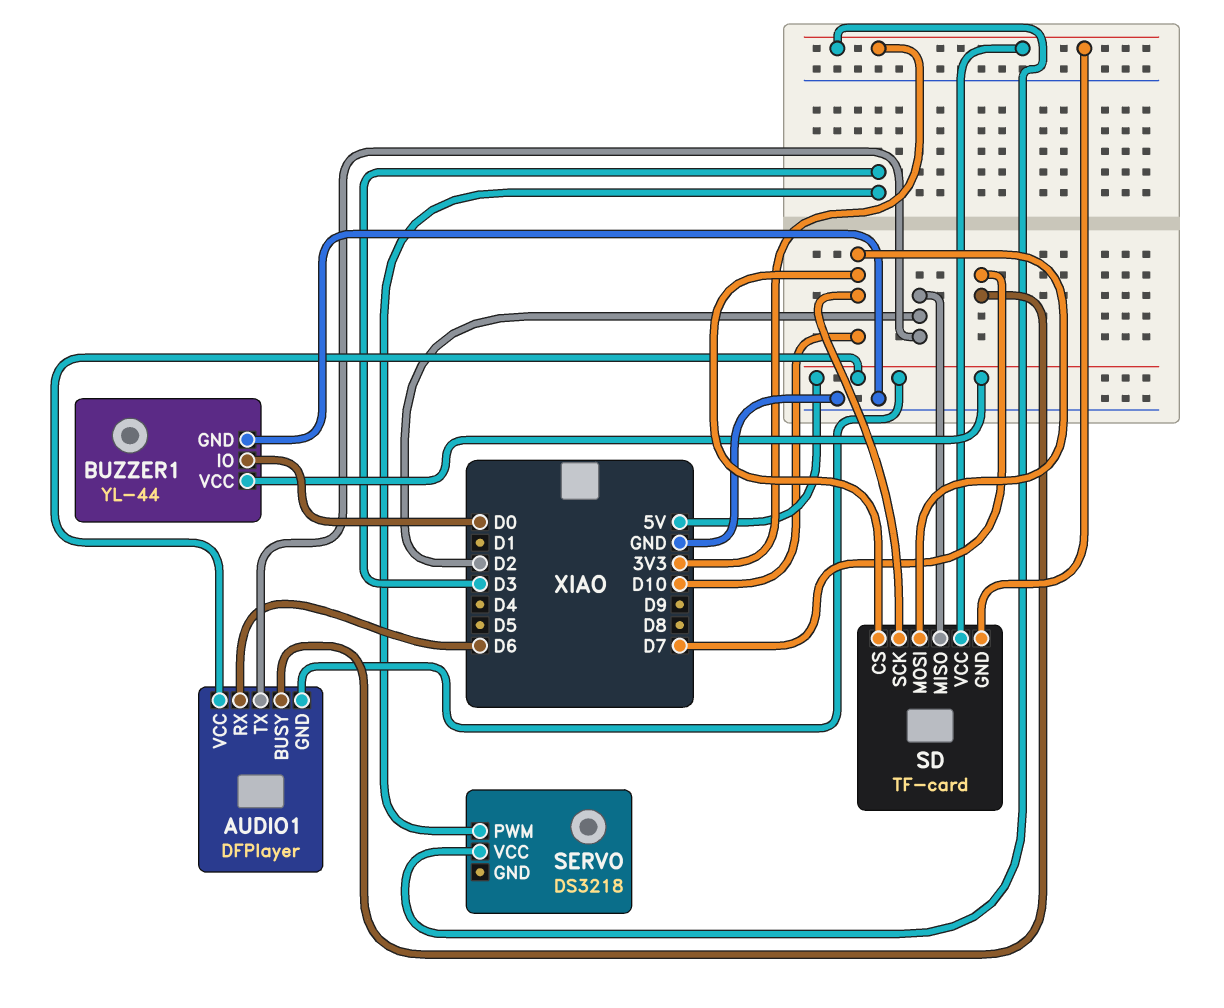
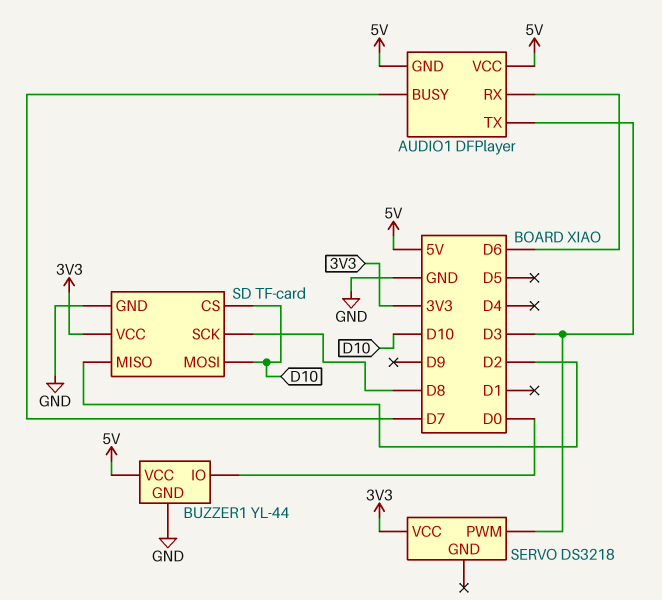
AUDIO1 pin TX: D2 -> D3
SD pin GND: 3V3 -> GND
SD pin SCK: D10 -> D8

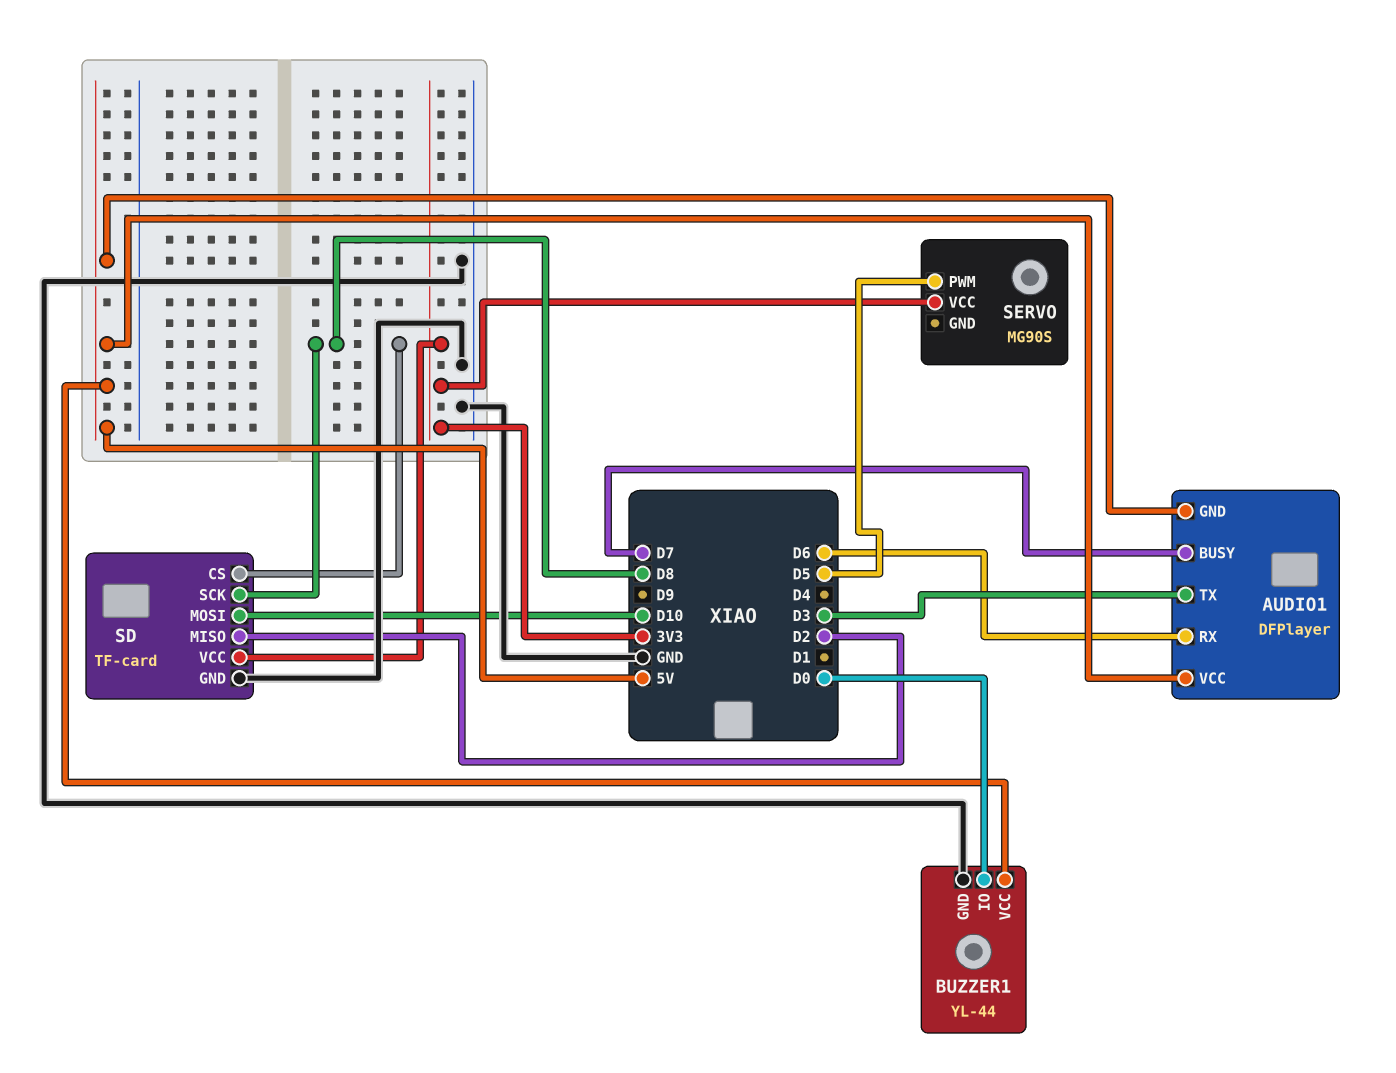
SD pin CS: D10 -> D8
SERVO: DS3218 -> MG90S
SERVO pin PWM: D3 -> D5

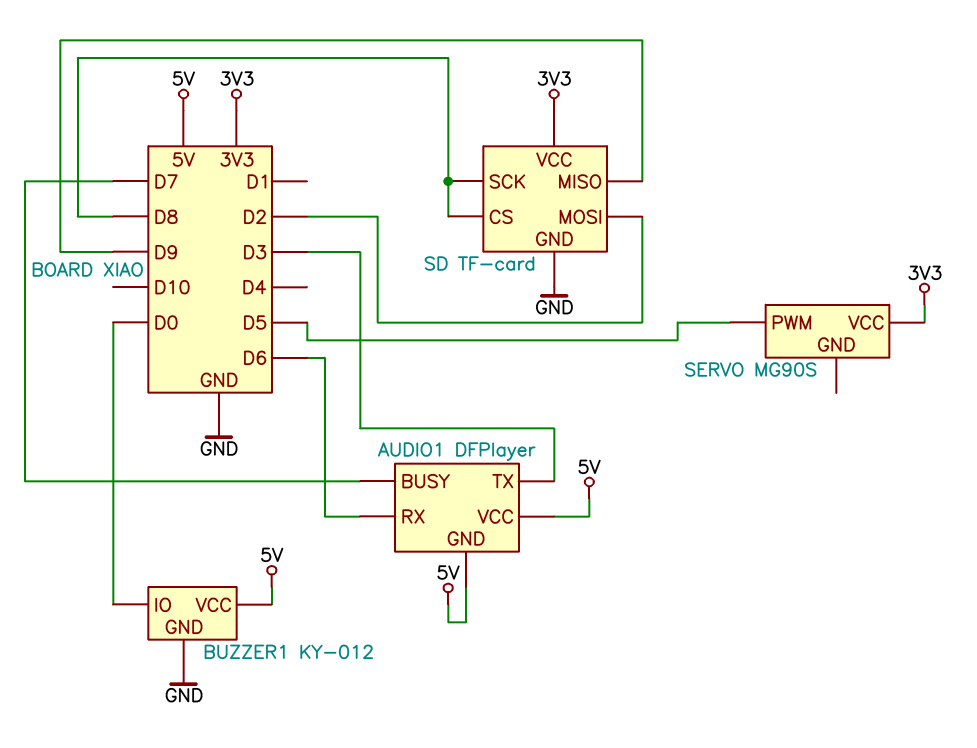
BUZZER1: YL-44 -> KY-012
SD pin MISO: D2 -> D9
SD pin MOSI: D10 -> D2

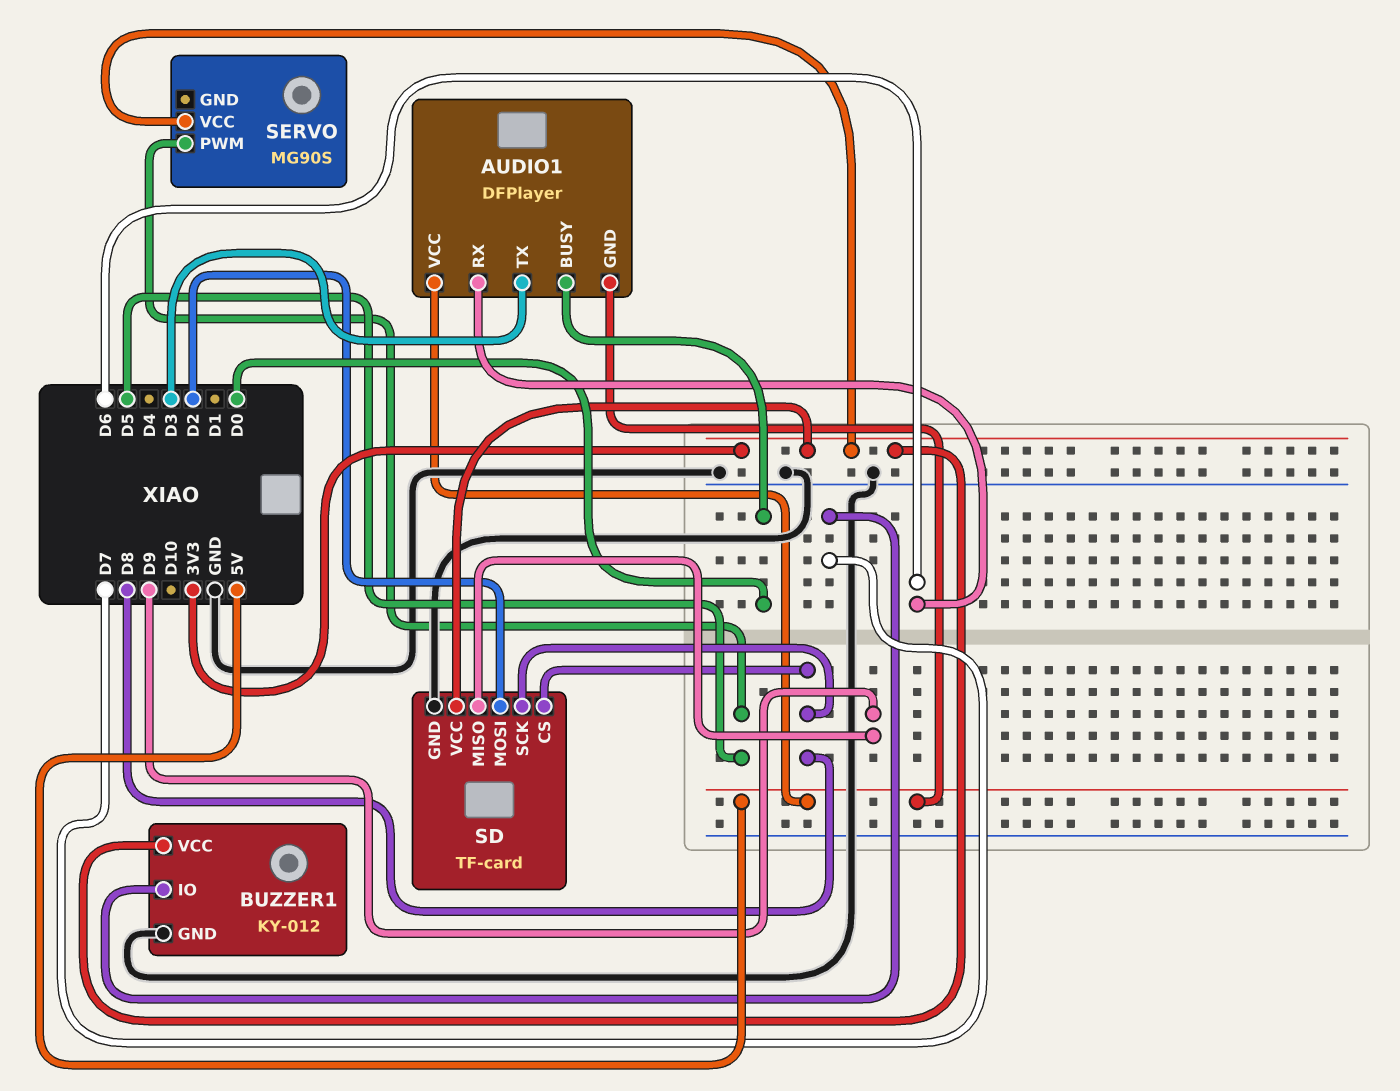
AUDIO1 pin BUSY: D7 -> D0
BUZZER1 pin IO: D0 -> D7
BUZZER1 pin VCC: 5V -> 3V3

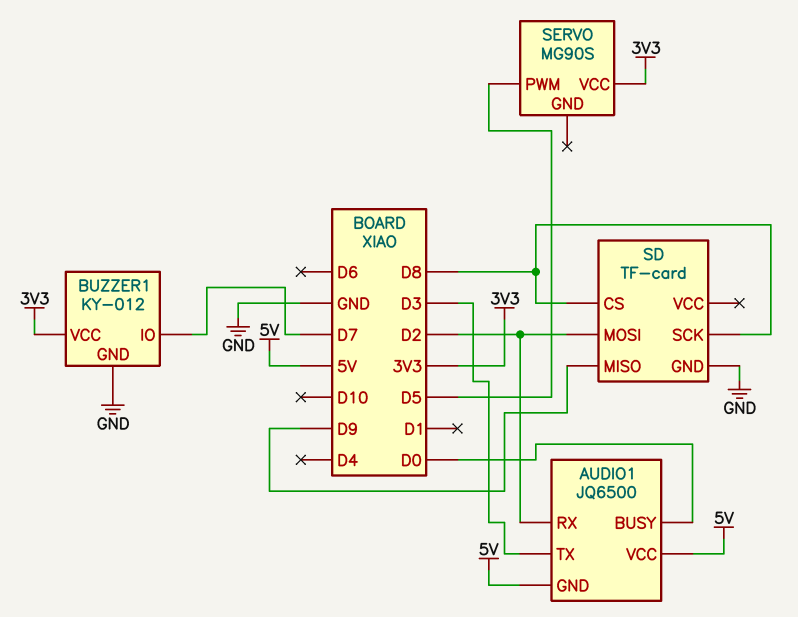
AUDIO1: DFPlayer -> JQ6500
AUDIO1 pin RX: D6 -> D2
SD pin VCC: 3V3 -> none

